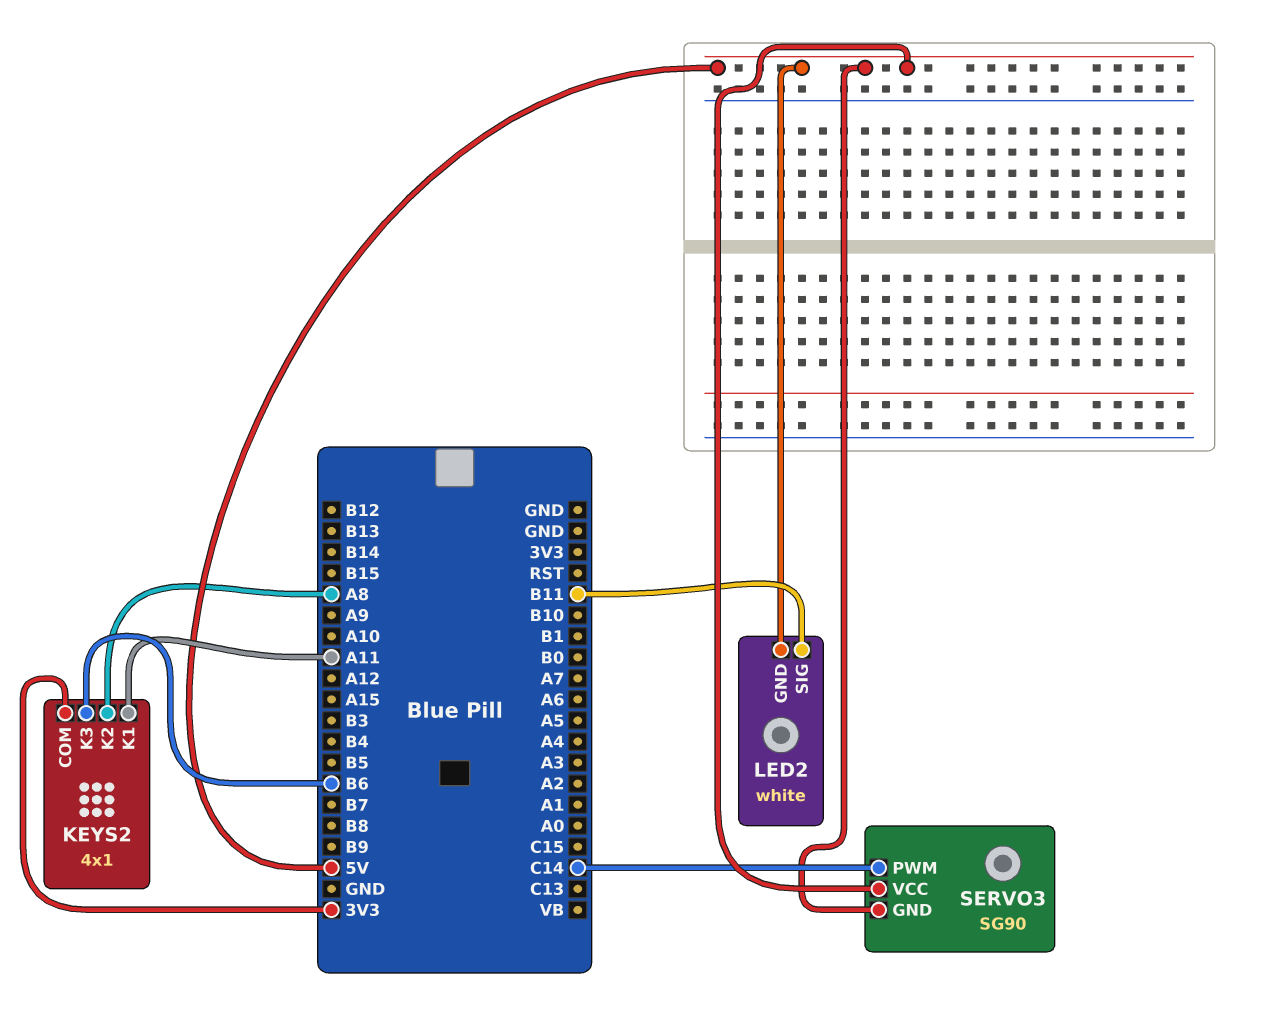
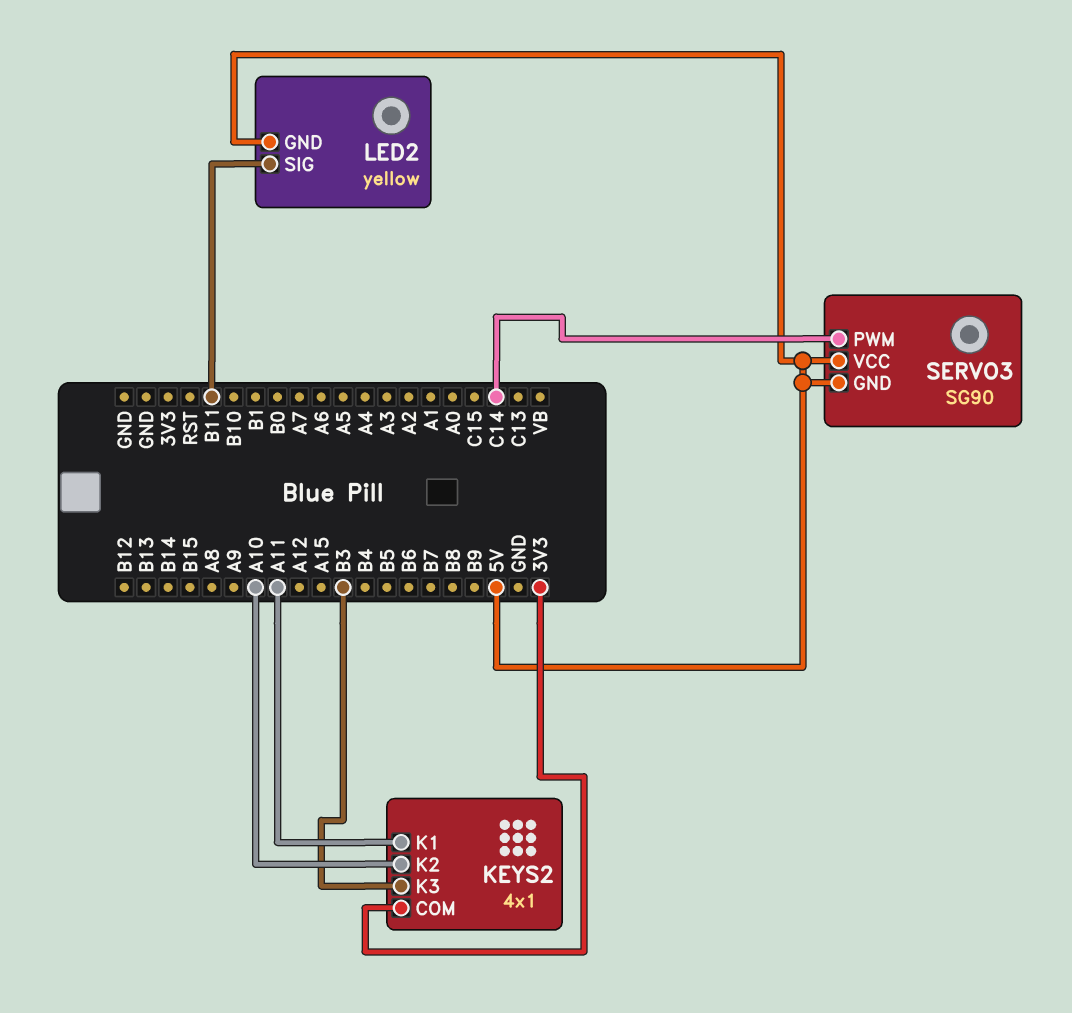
KEYS2 pin K2: A8 -> A10
KEYS2 pin K3: B6 -> B3
LED2: white -> yellow

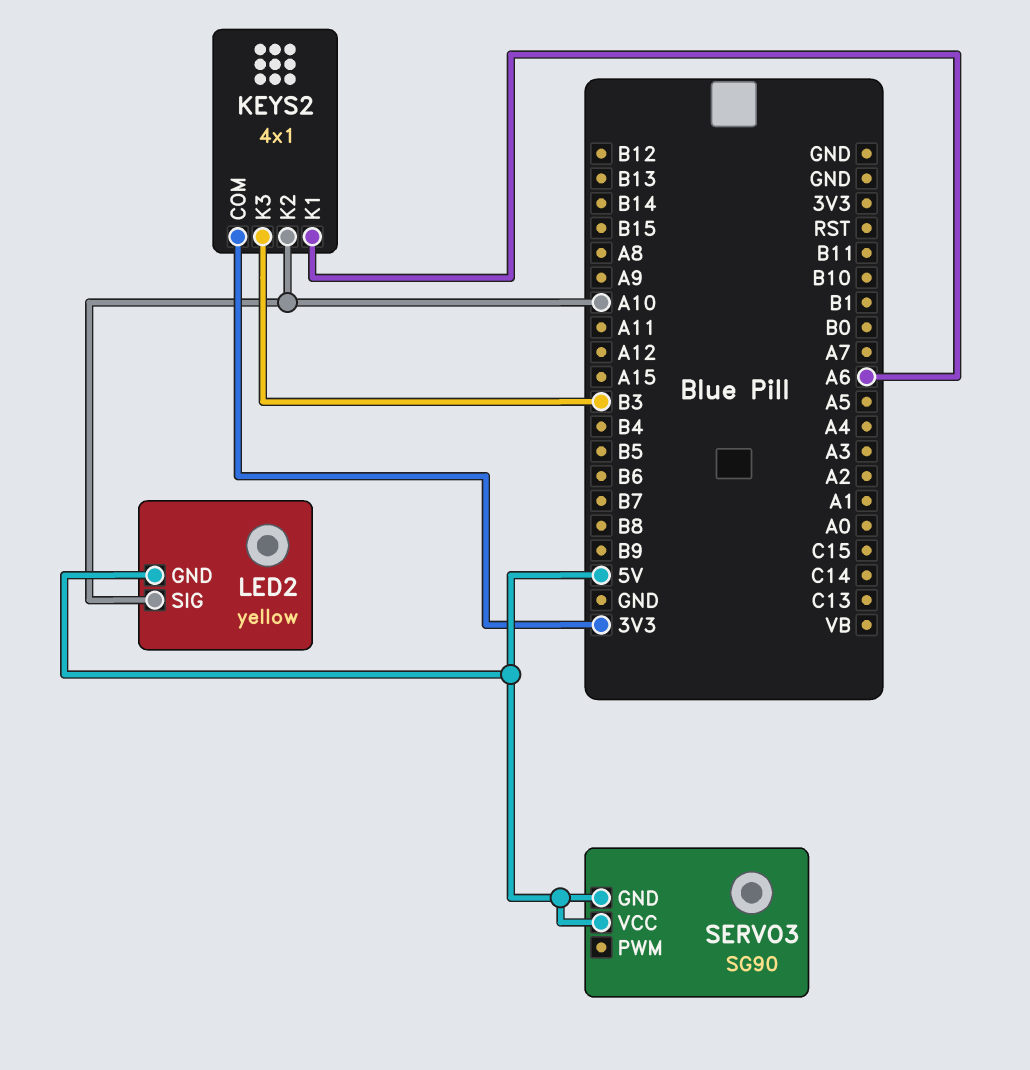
KEYS2 pin K1: A11 -> A6
LED2 pin SIG: B11 -> A10
SERVO3 pin PWM: C14 -> none

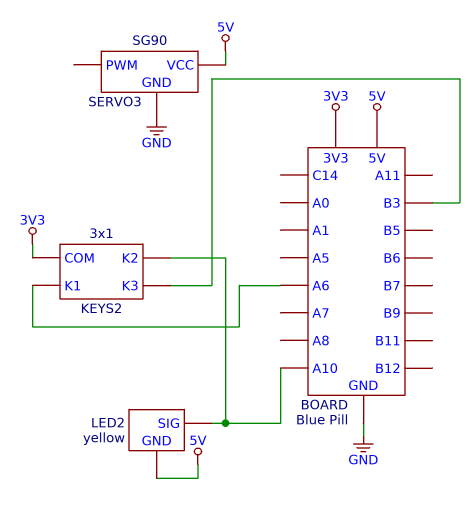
KEYS2: 4x1 -> 3x1
SERVO3 pin GND: 5V -> GND

